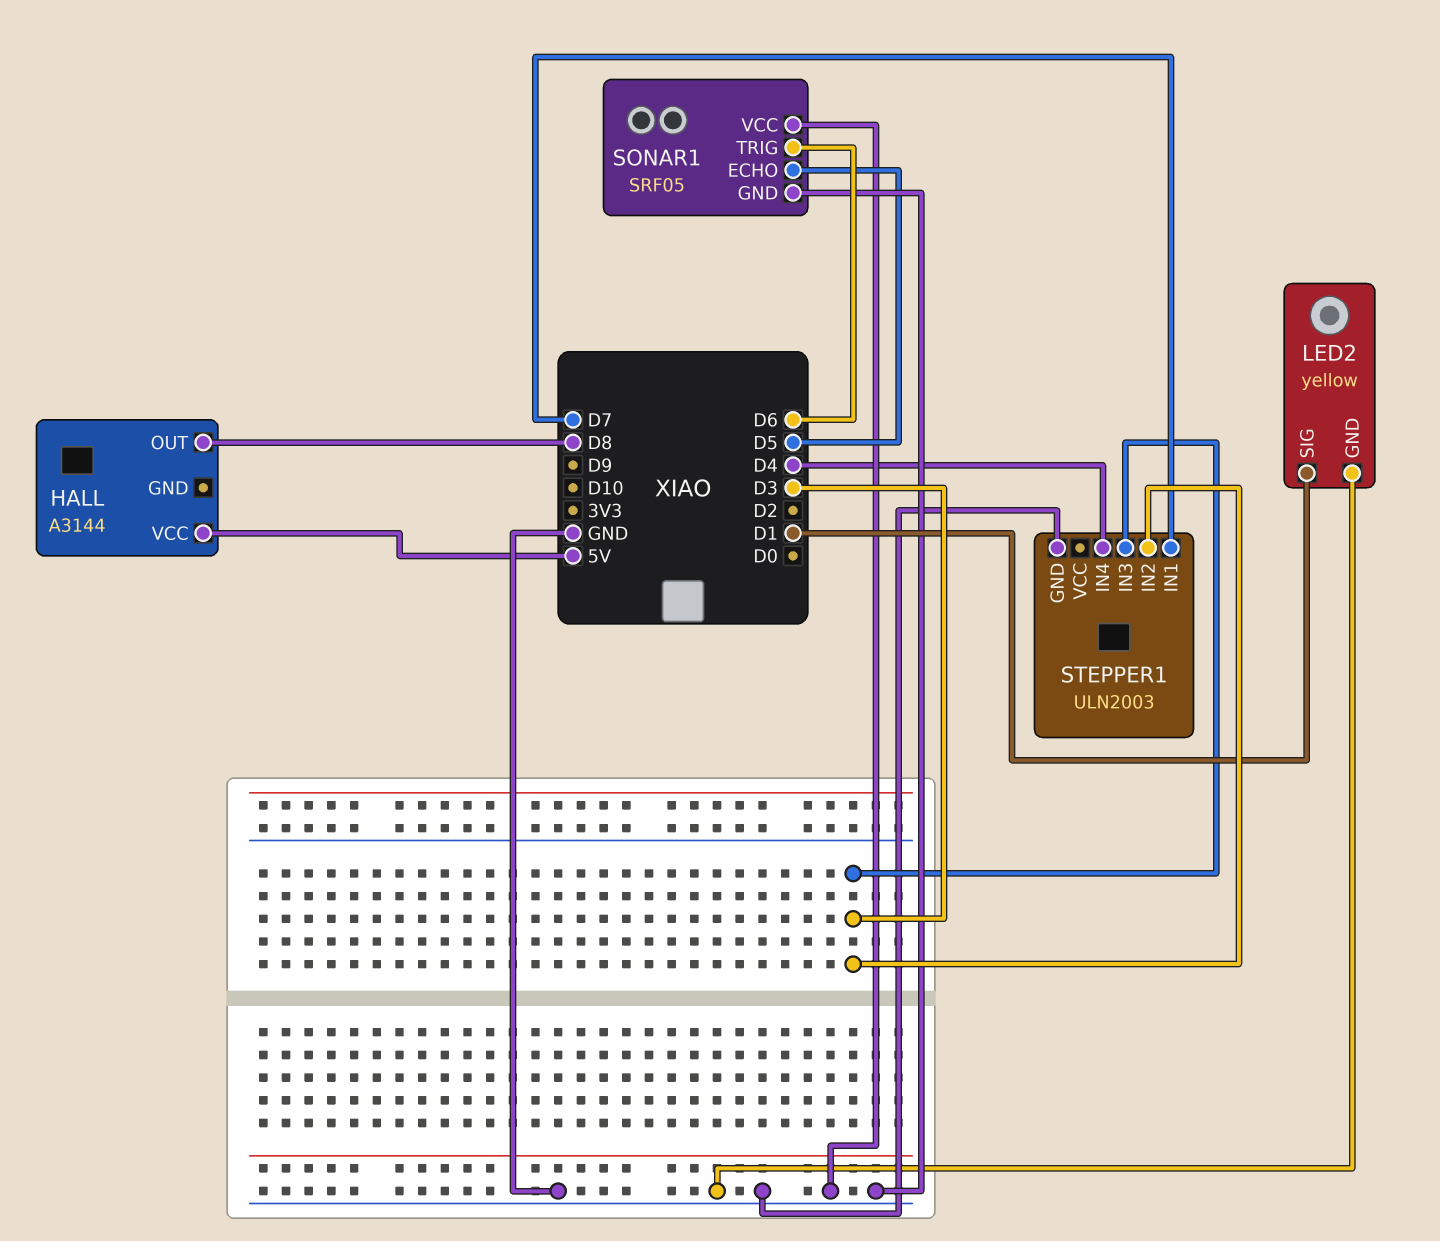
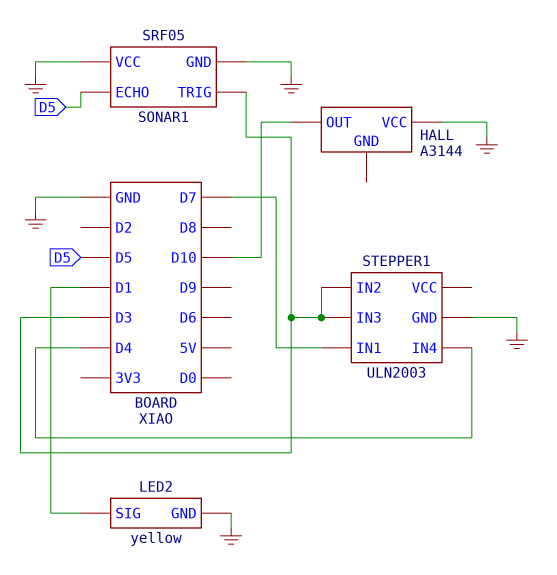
HALL pin OUT: D8 -> D10
HALL pin VCC: 5V -> GND
SONAR1 pin TRIG: D6 -> D3

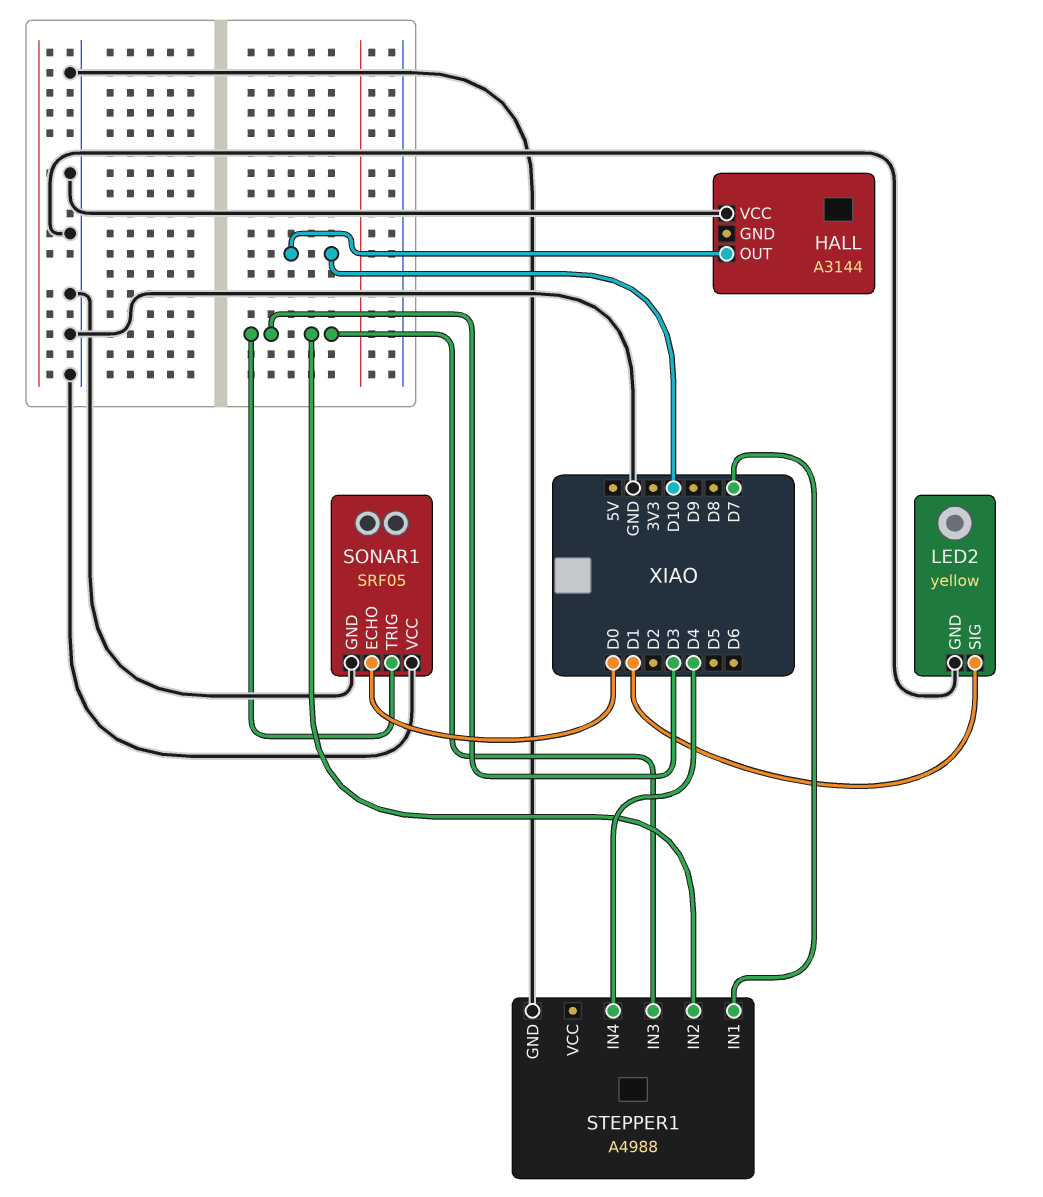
SONAR1 pin ECHO: D5 -> D0
STEPPER1: ULN2003 -> A4988

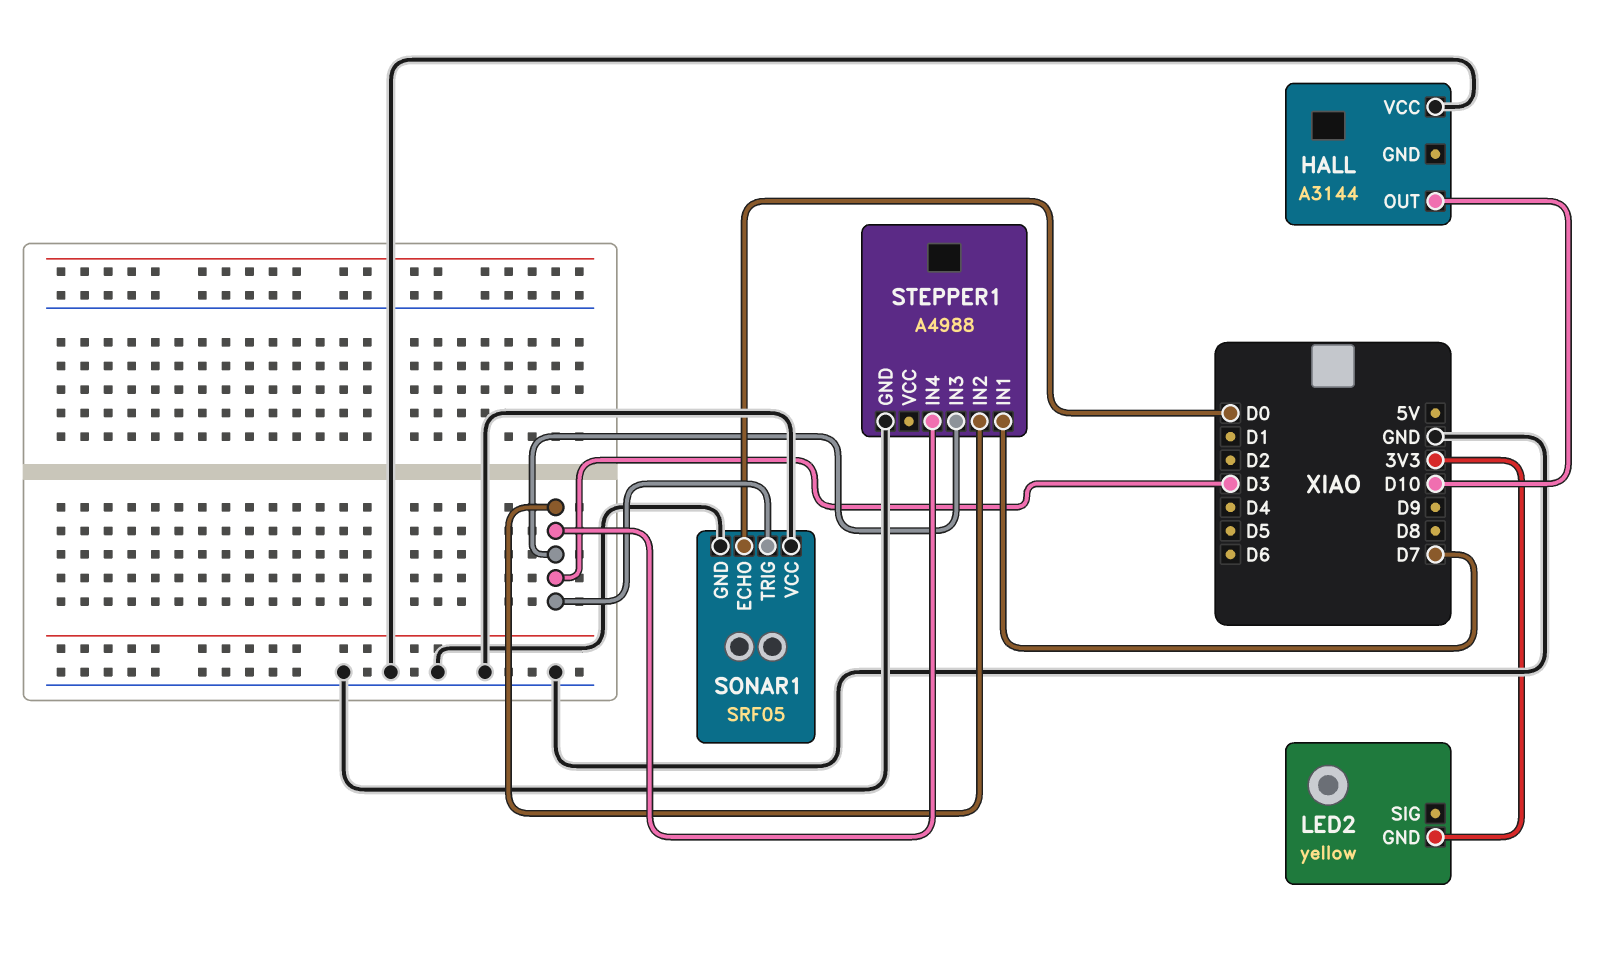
LED2 pin GND: GND -> 3V3
LED2 pin SIG: D1 -> none
STEPPER1 pin IN4: D4 -> D3

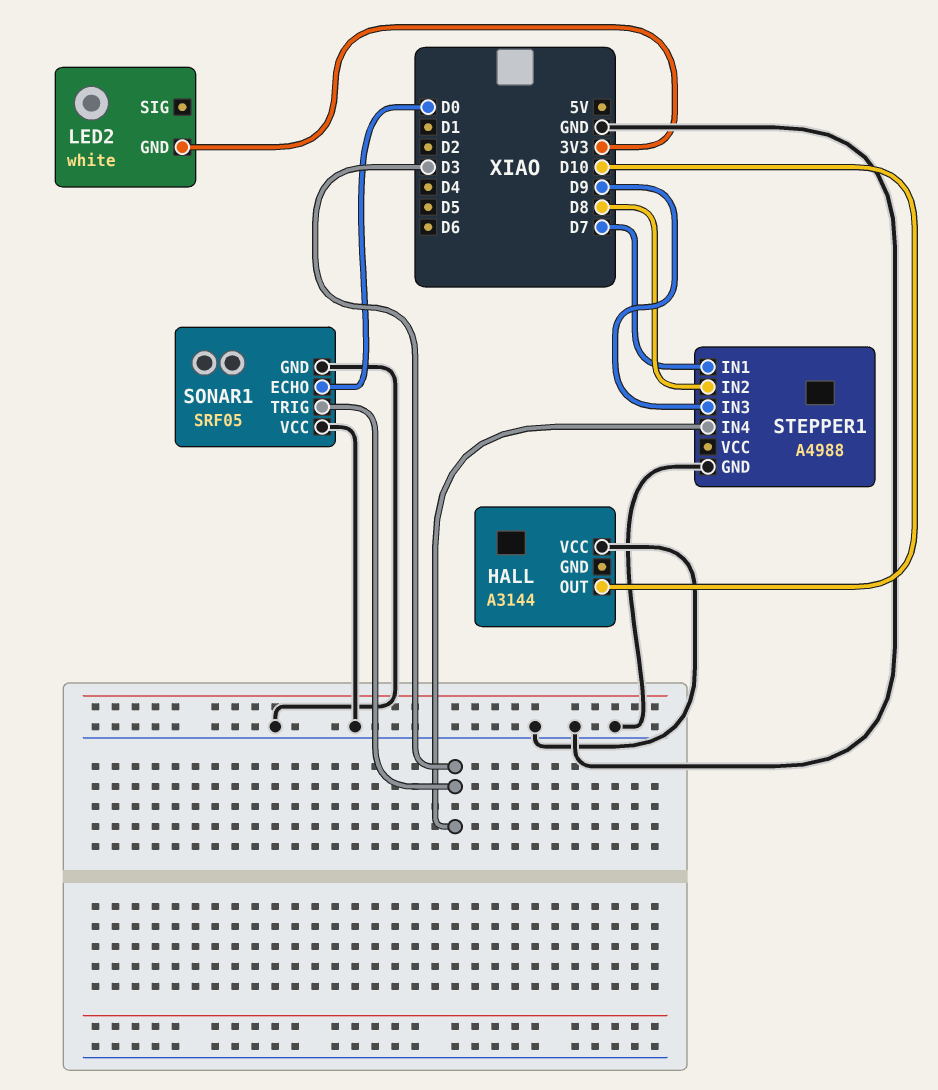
LED2: yellow -> white
STEPPER1 pin IN2: D3 -> D8
STEPPER1 pin IN3: D3 -> D9

